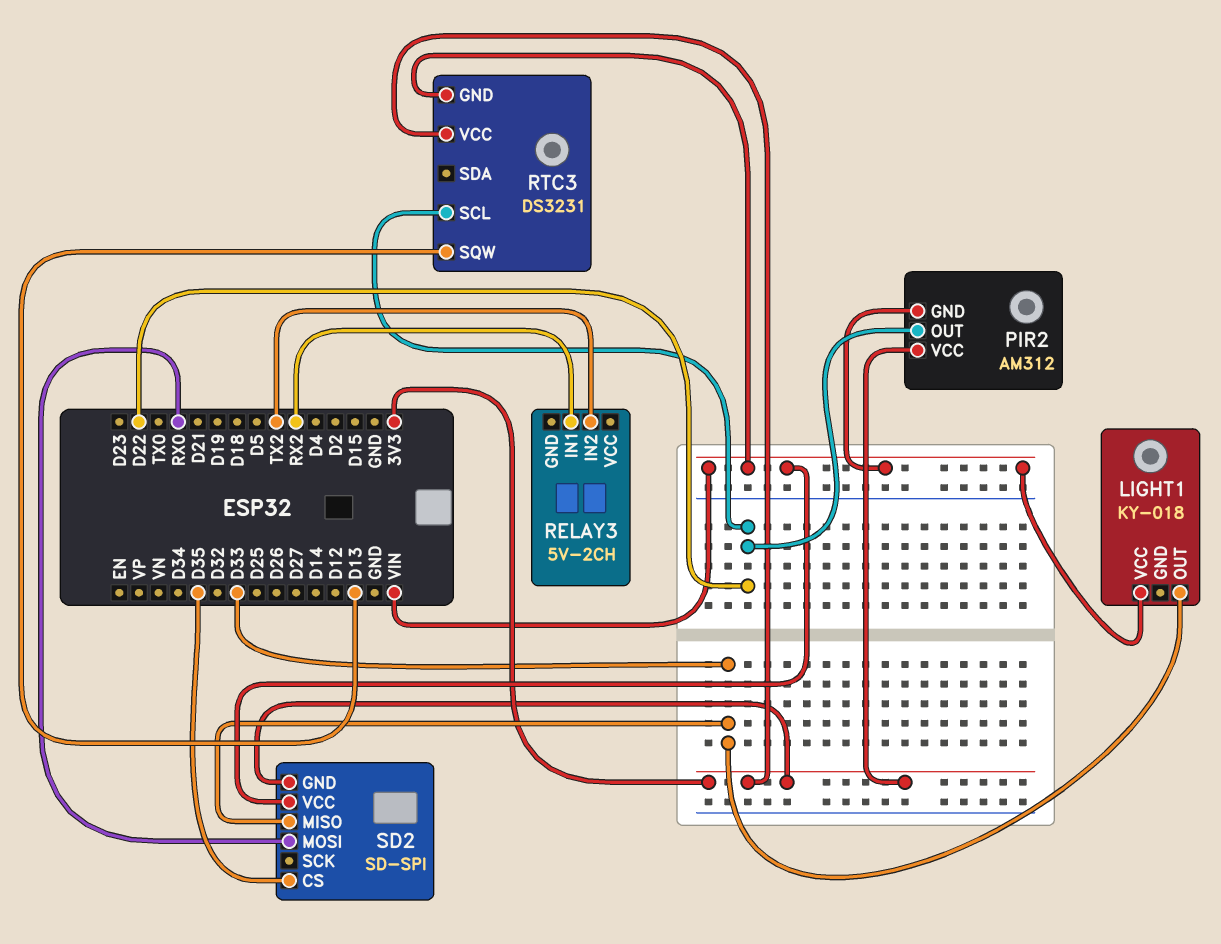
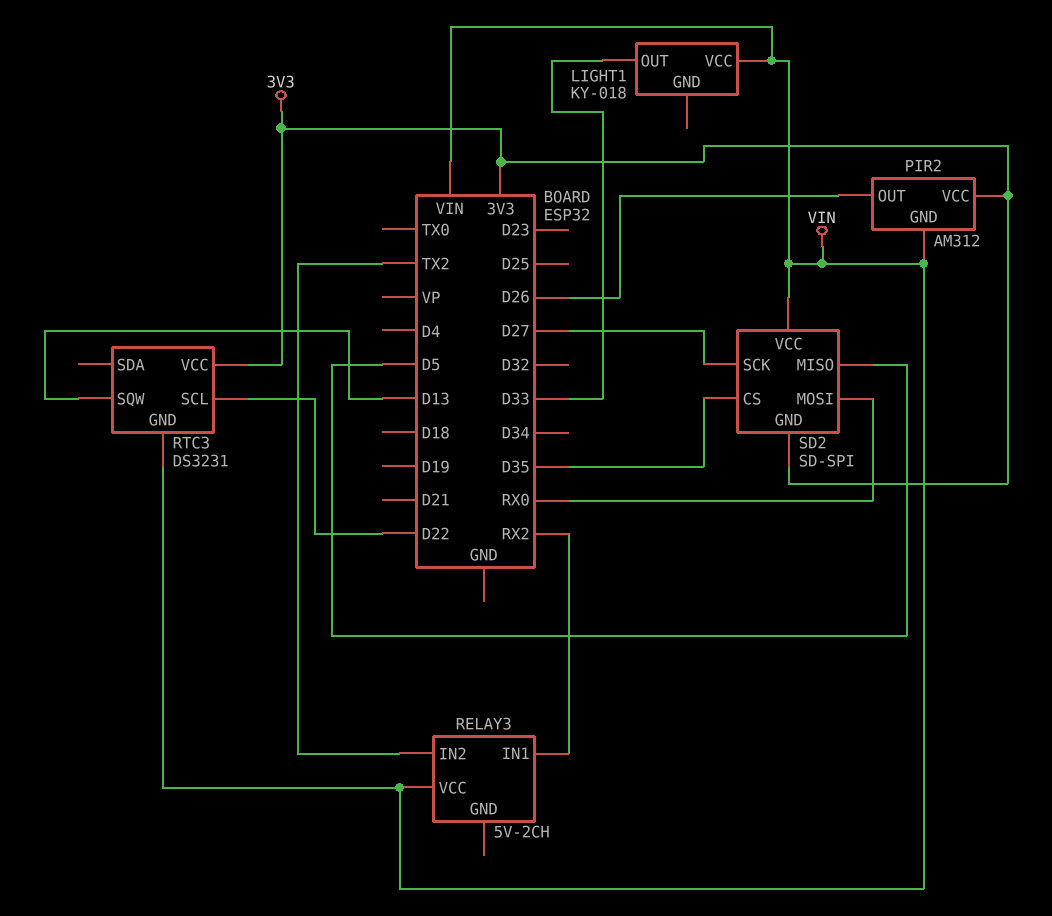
PIR2 pin OUT: D22 -> D26
RELAY3 pin VCC: none -> VIN
SD2 pin MISO: D33 -> D5
SD2 pin SCK: none -> D27

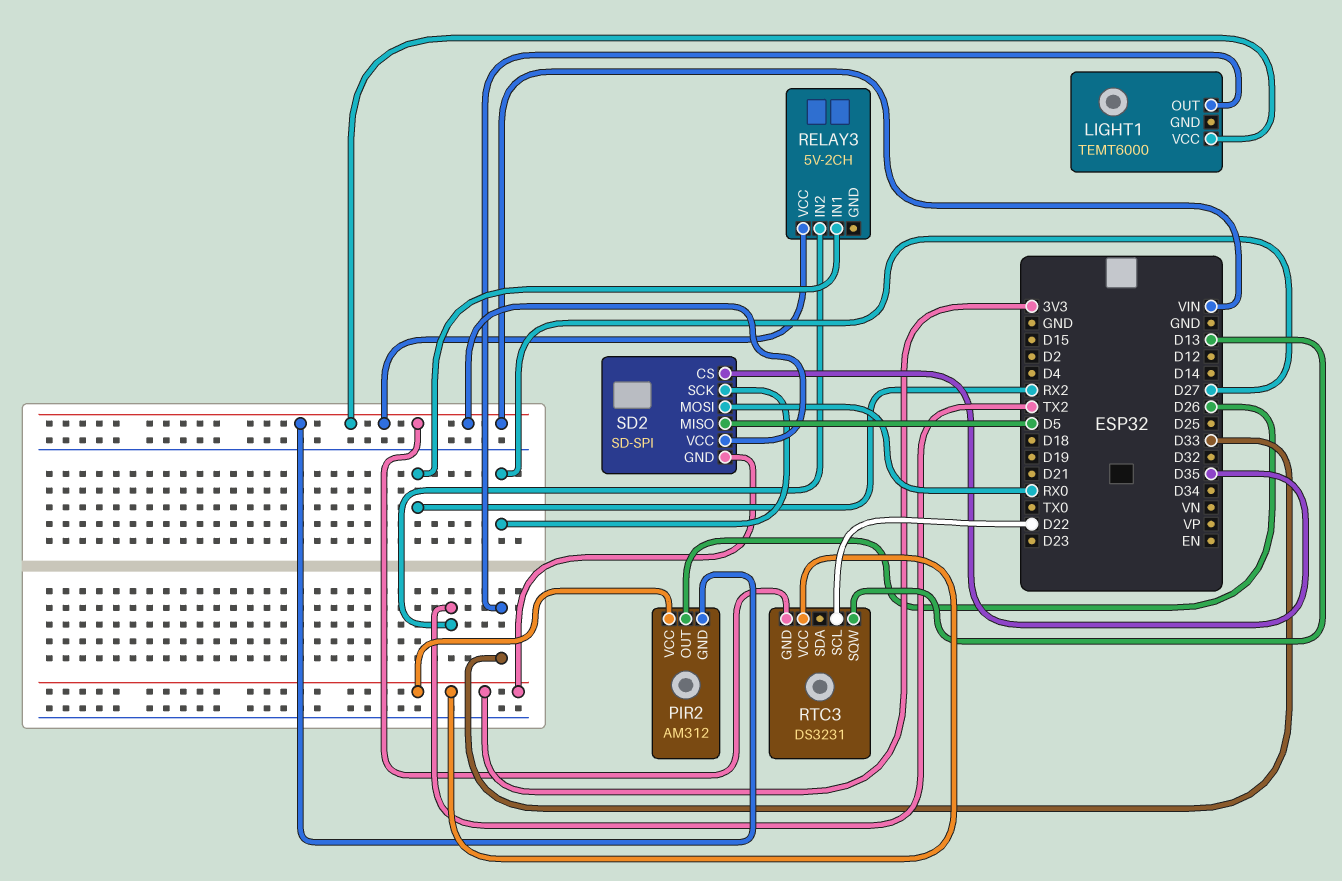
LIGHT1: KY-018 -> TEMT6000

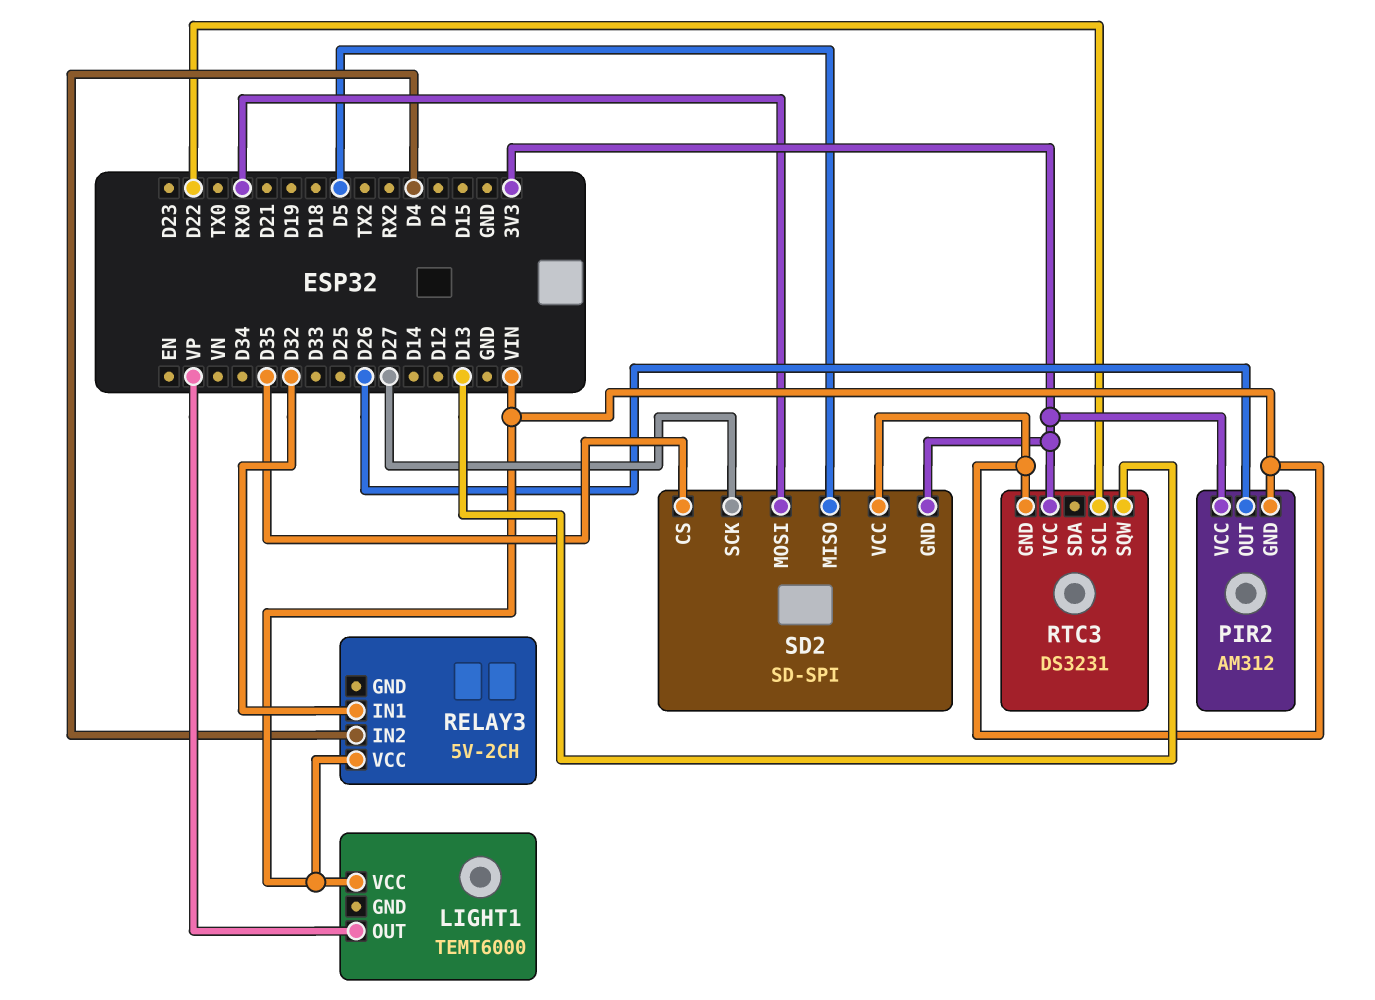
LIGHT1 pin OUT: D33 -> VP
RELAY3 pin IN1: RX2 -> D32
RELAY3 pin IN2: TX2 -> D4

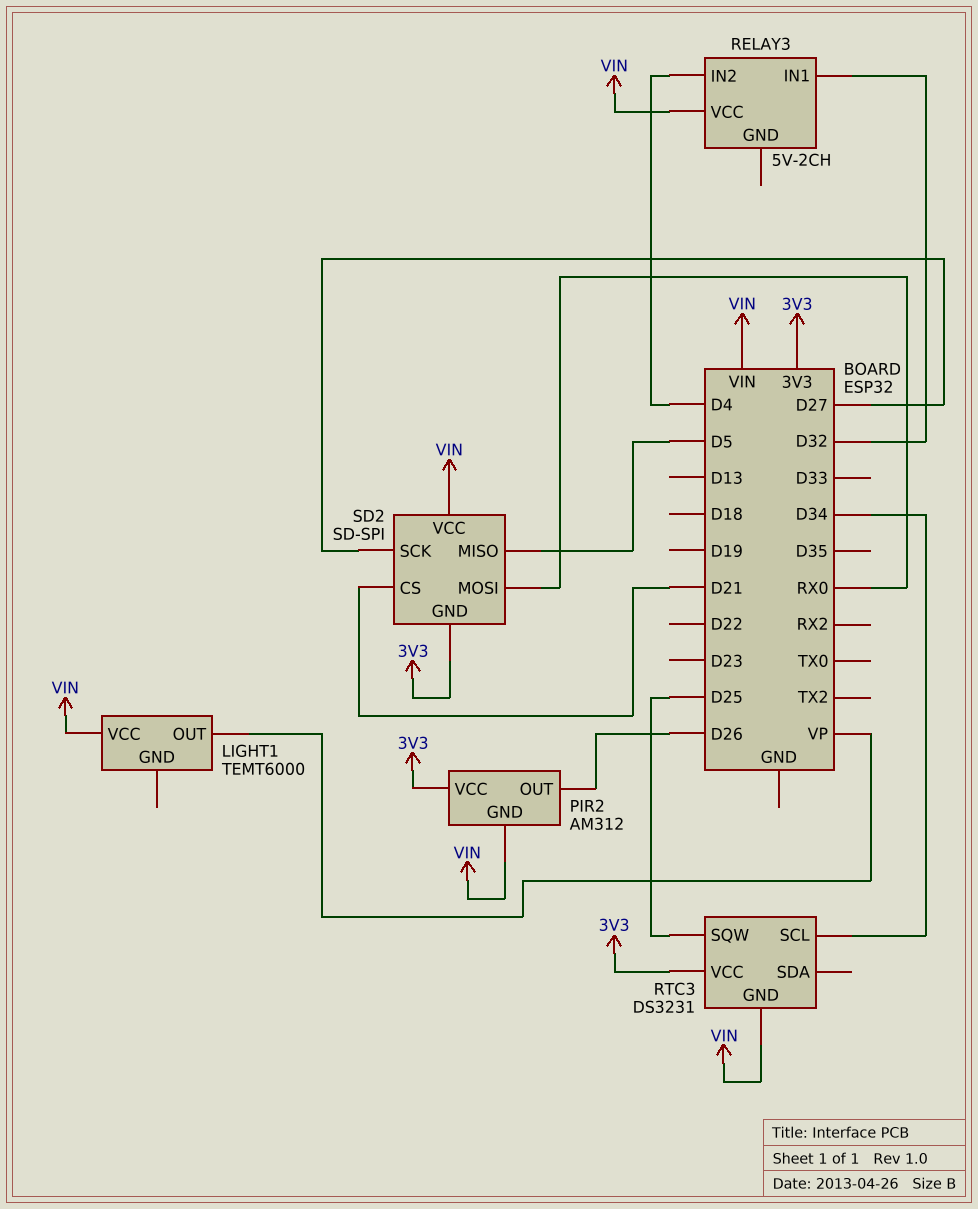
RTC3 pin SCL: D22 -> D34
RTC3 pin SQW: D13 -> D25
SD2 pin CS: D35 -> D21

